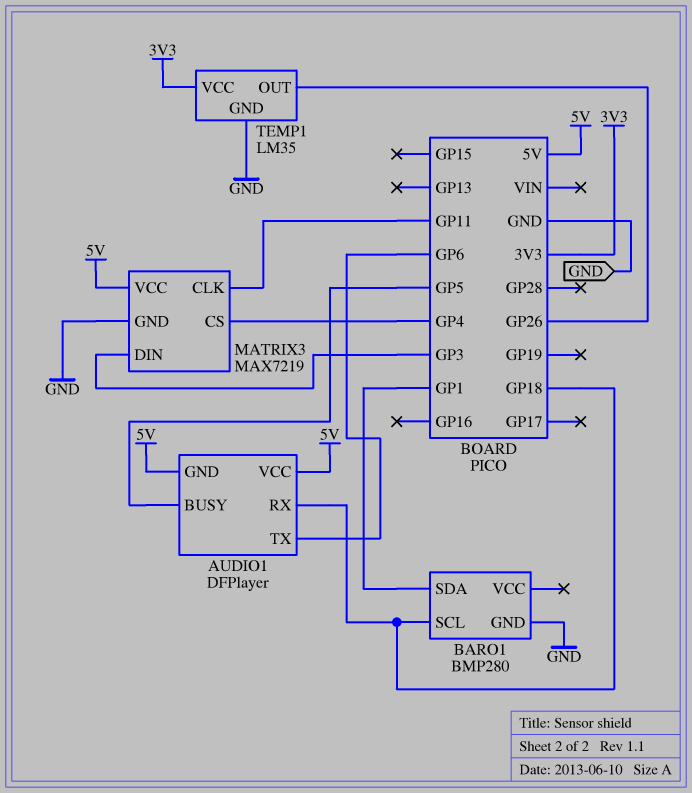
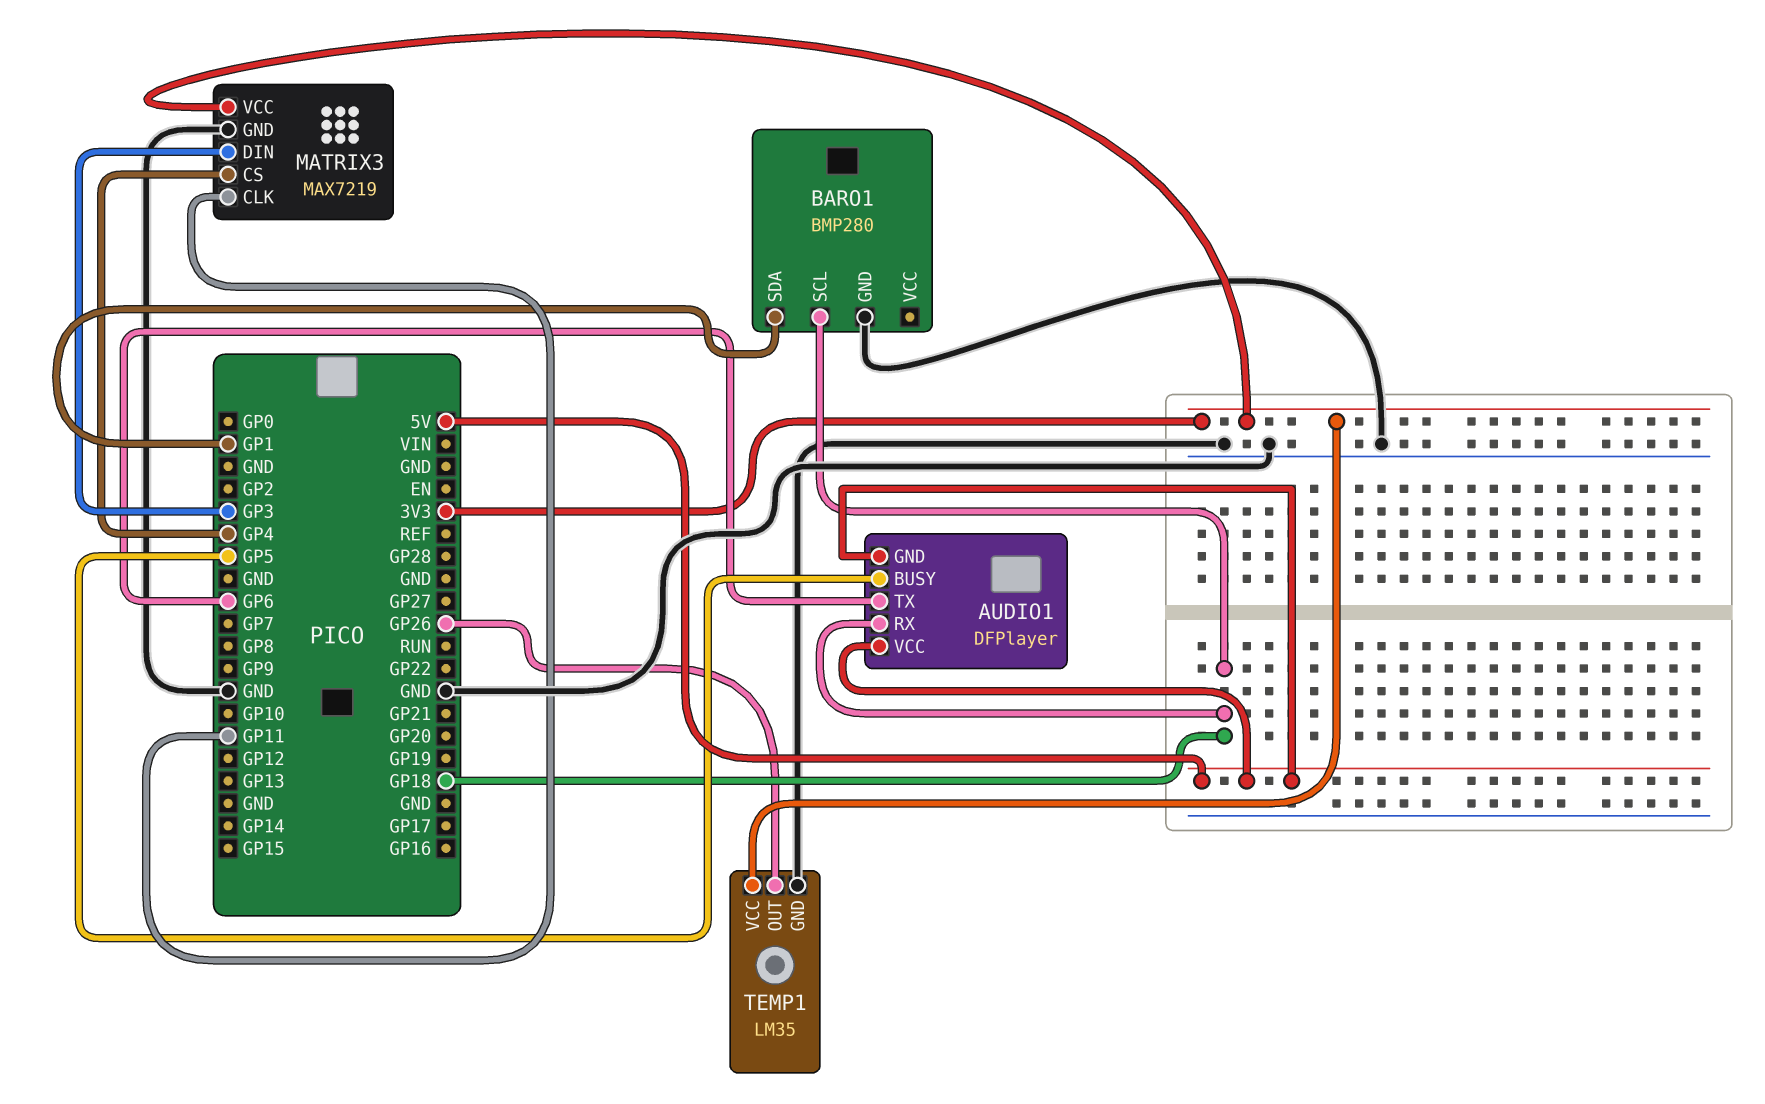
MATRIX3 pin VCC: 5V -> 3V3

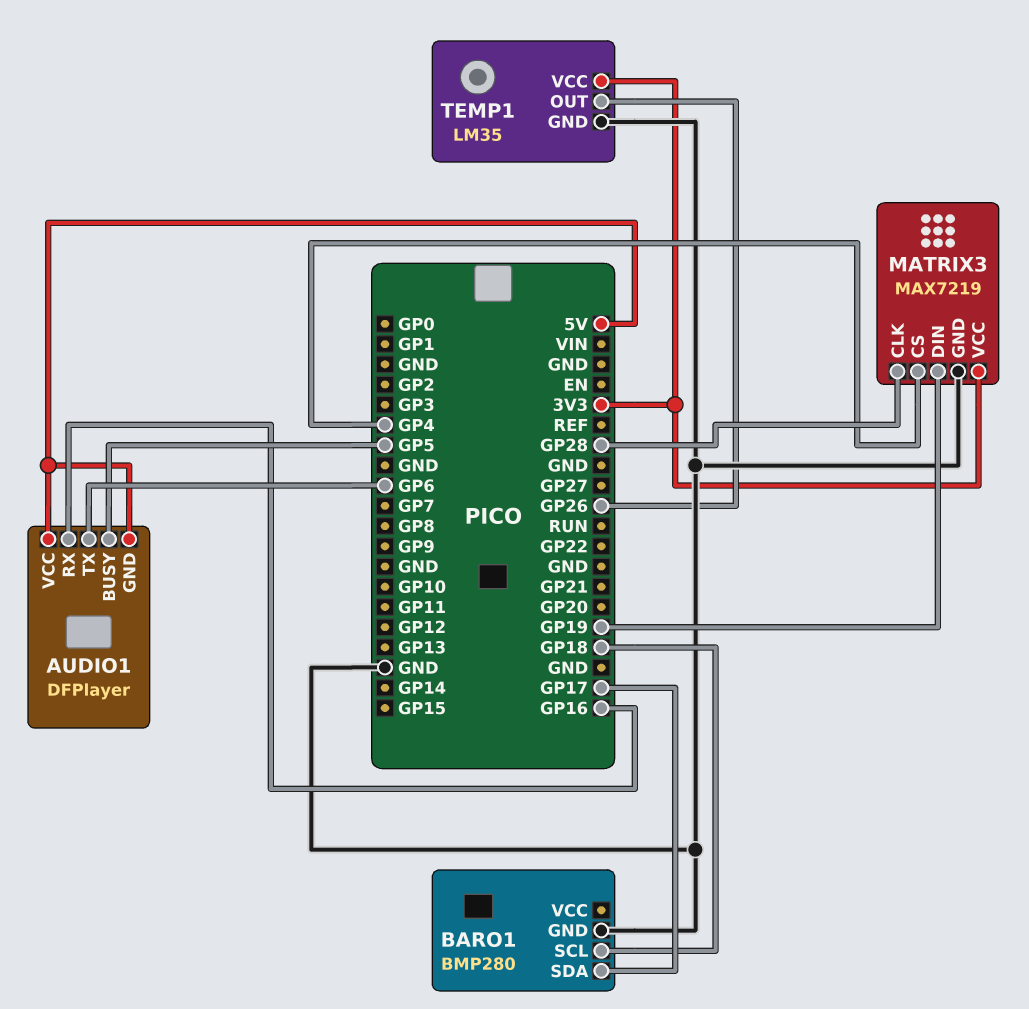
AUDIO1 pin RX: GP18 -> GP16
BARO1 pin SDA: GP1 -> GP17
MATRIX3 pin CLK: GP11 -> GP28
MATRIX3 pin DIN: GP3 -> GP19

